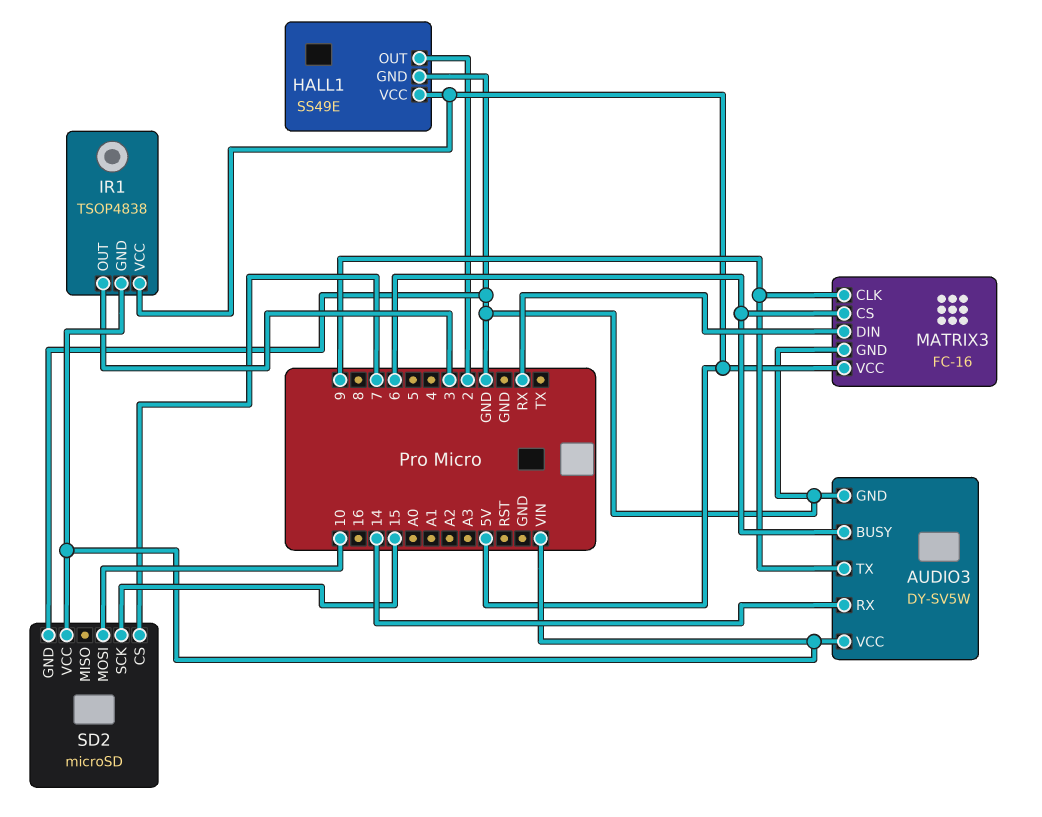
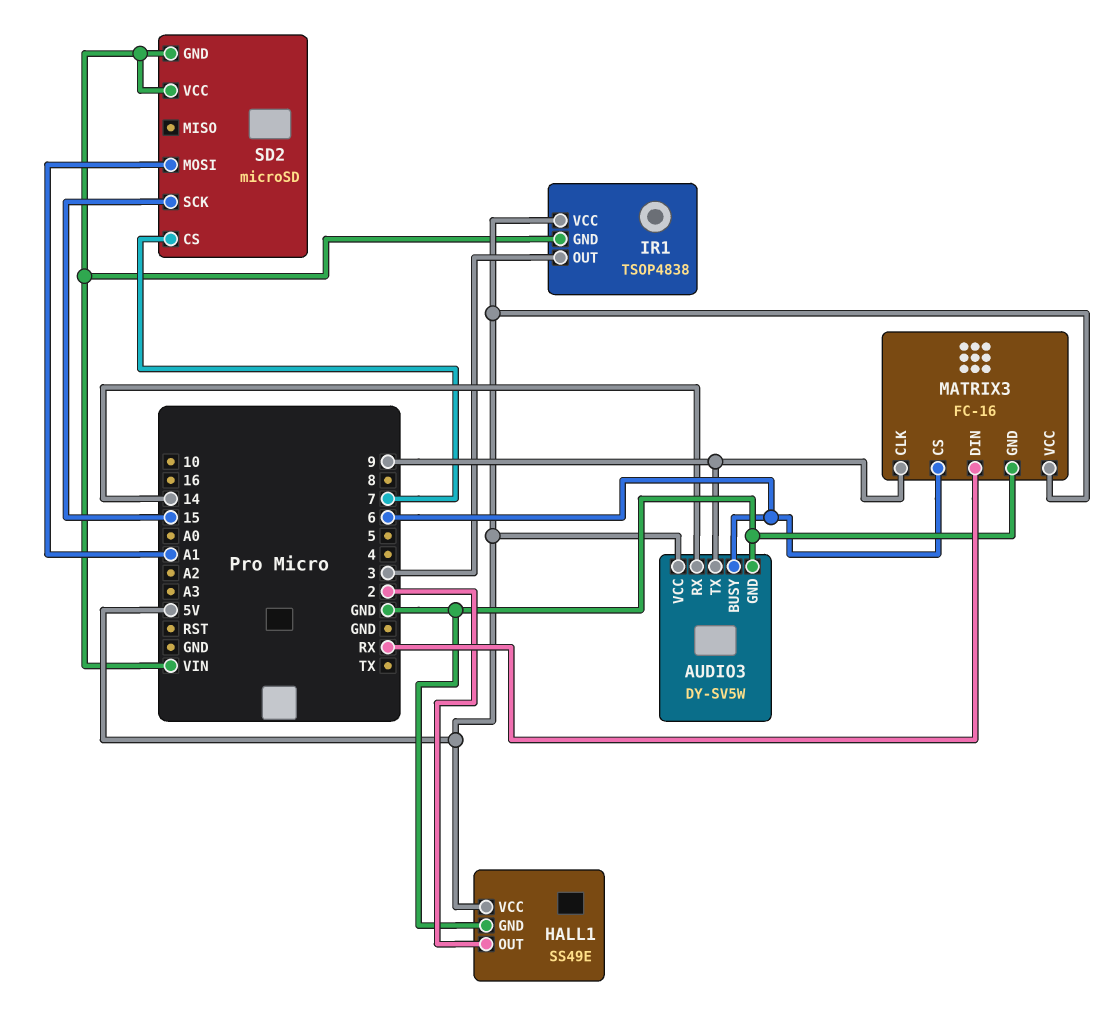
AUDIO3 pin VCC: VIN -> 5V
SD2 pin GND: GND -> VIN
SD2 pin MOSI: 10 -> A1

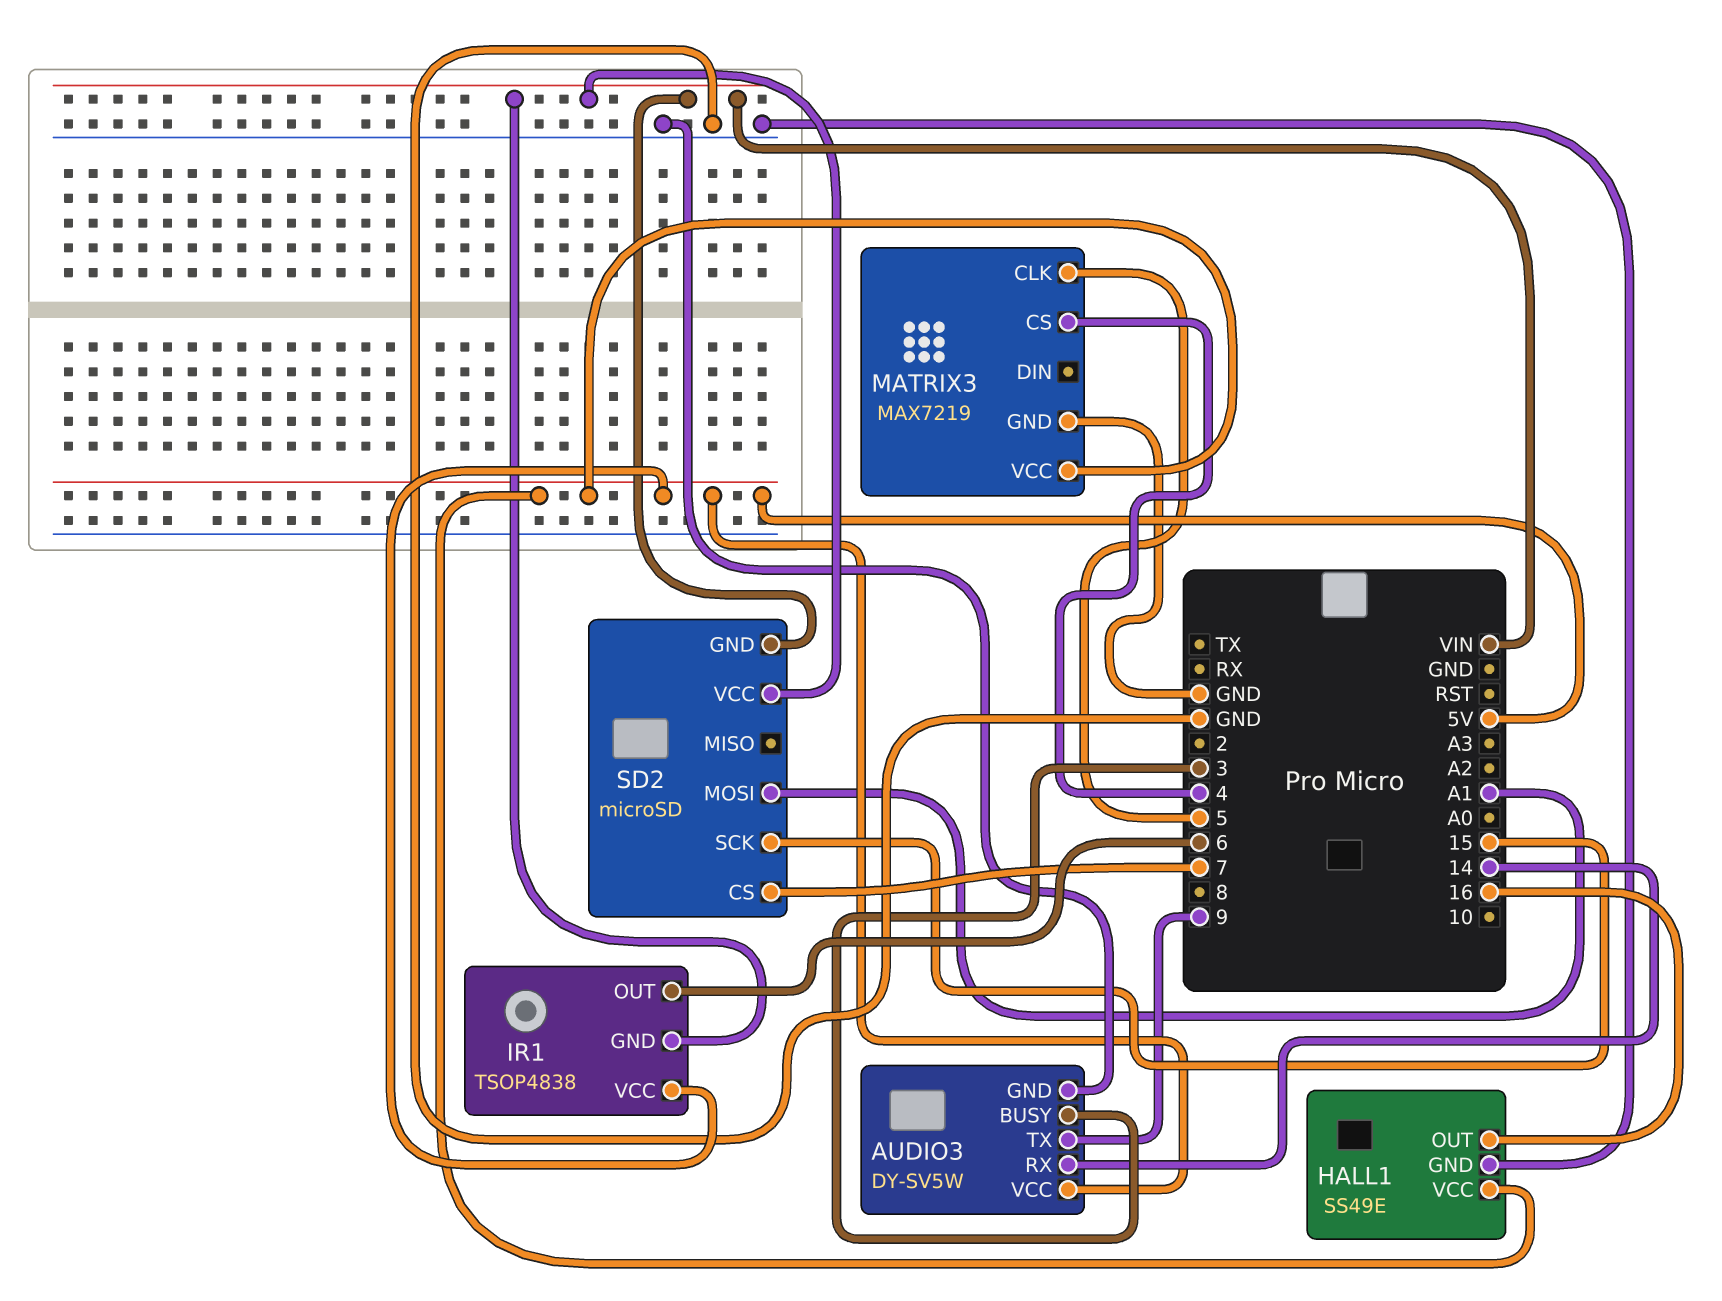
AUDIO3 pin BUSY: 6 -> 3
HALL1 pin OUT: 2 -> 16
IR1 pin OUT: 3 -> 6
MATRIX3: FC-16 -> MAX7219
MATRIX3 pin CLK: 9 -> 5
MATRIX3 pin CS: 6 -> 4
MATRIX3 pin DIN: RX -> none

